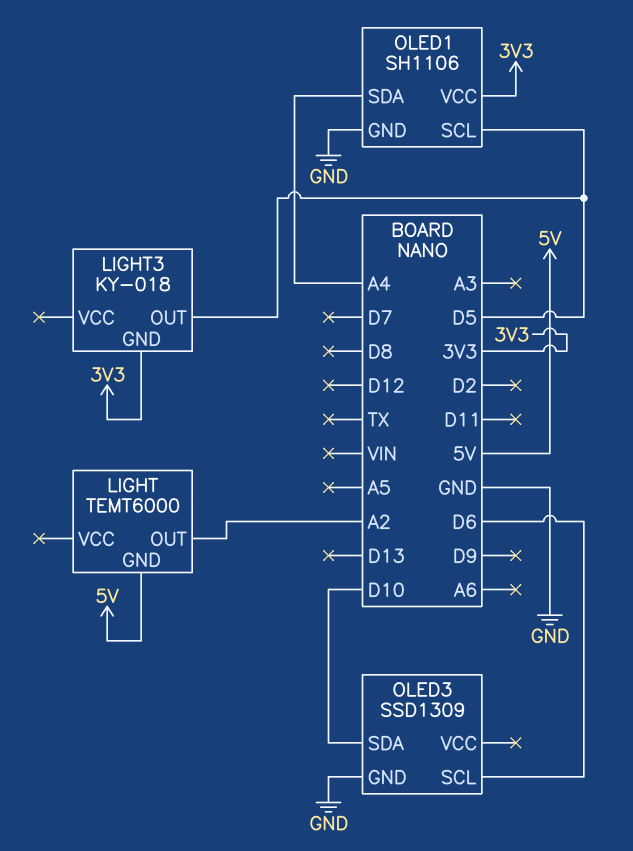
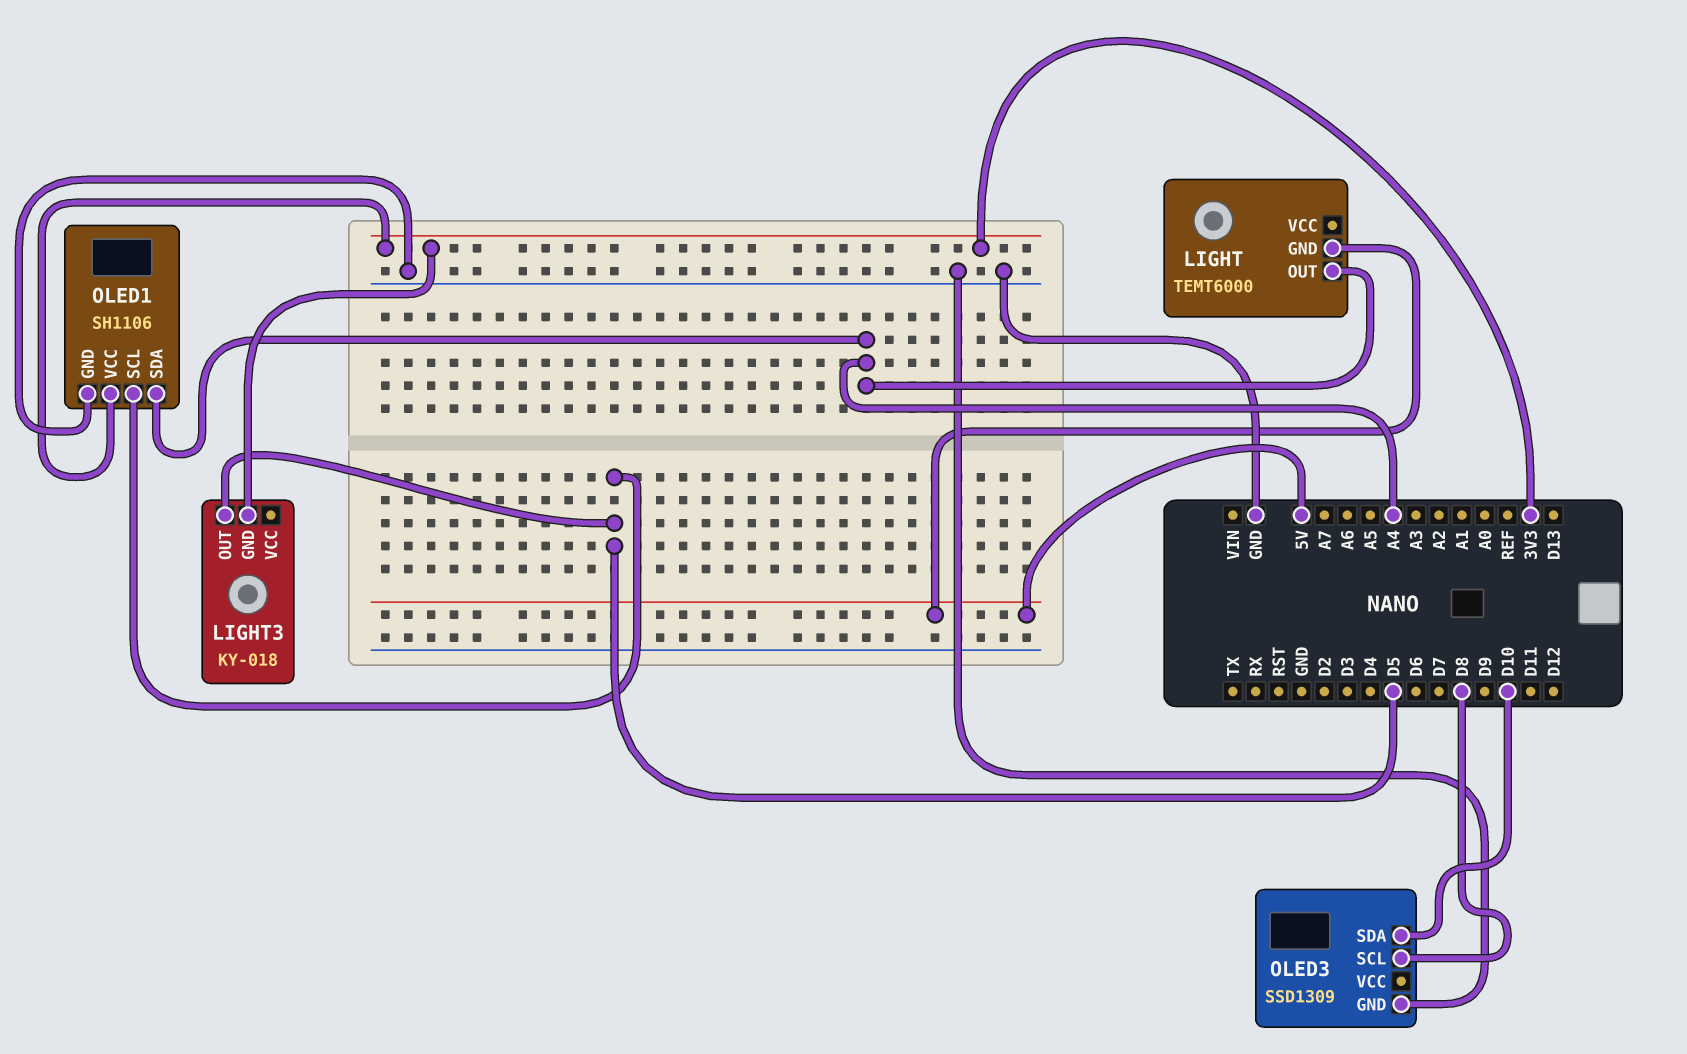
LIGHT pin OUT: A2 -> A4
OLED3 pin SCL: D6 -> D8

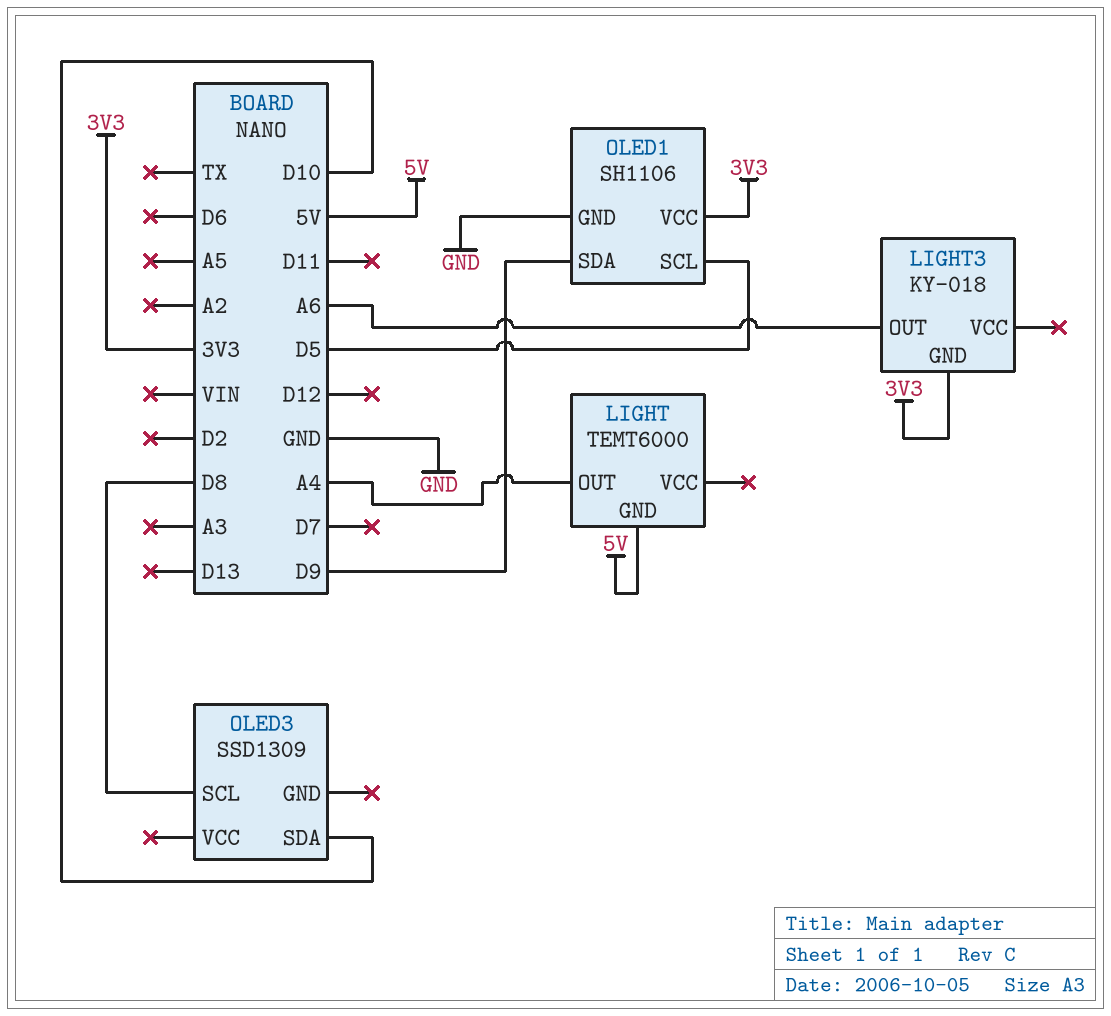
LIGHT3 pin OUT: D5 -> A6
OLED1 pin SDA: A4 -> D9
OLED3 pin GND: GND -> none

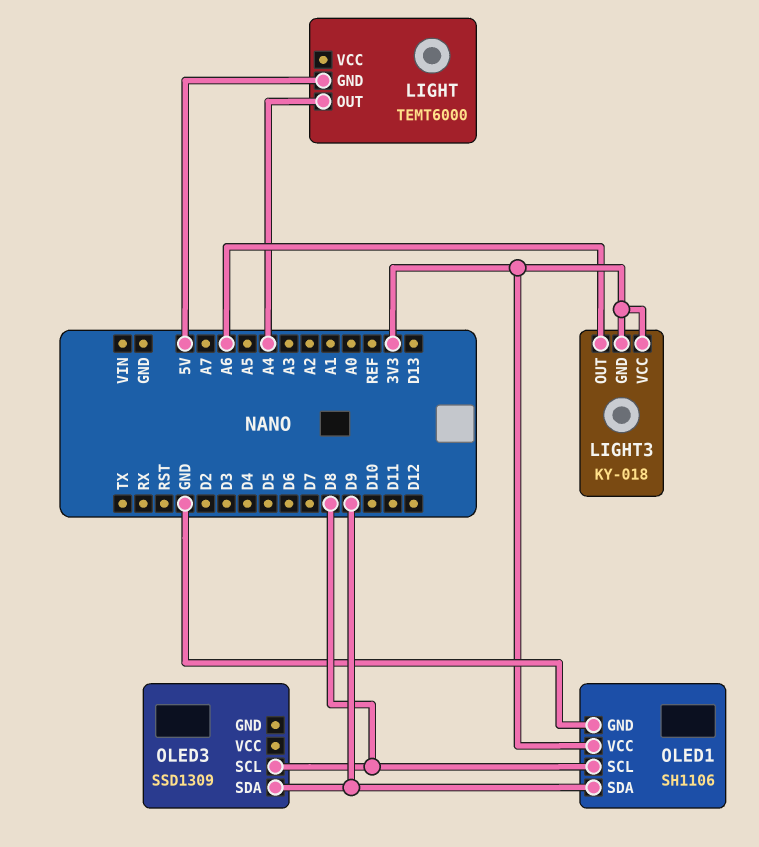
LIGHT3 pin VCC: none -> 3V3
OLED1 pin SCL: D5 -> D8
OLED3 pin SDA: D10 -> D9

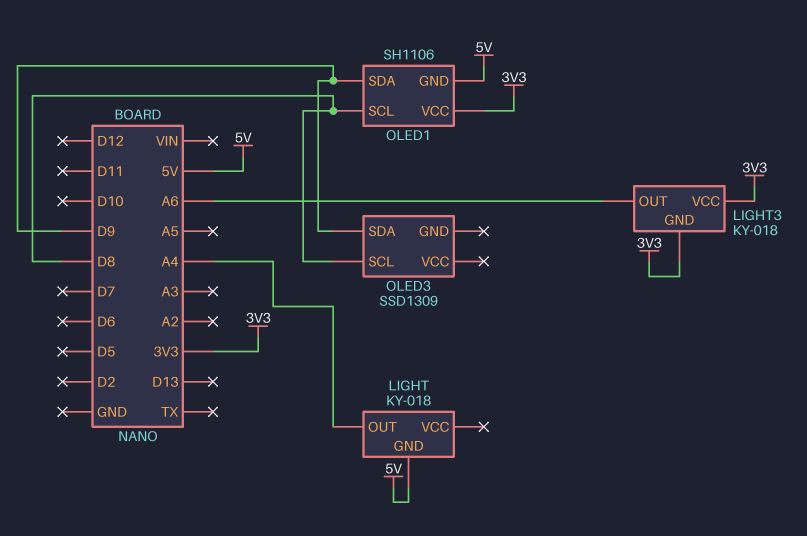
LIGHT: TEMT6000 -> KY-018
OLED1 pin GND: GND -> 5V

